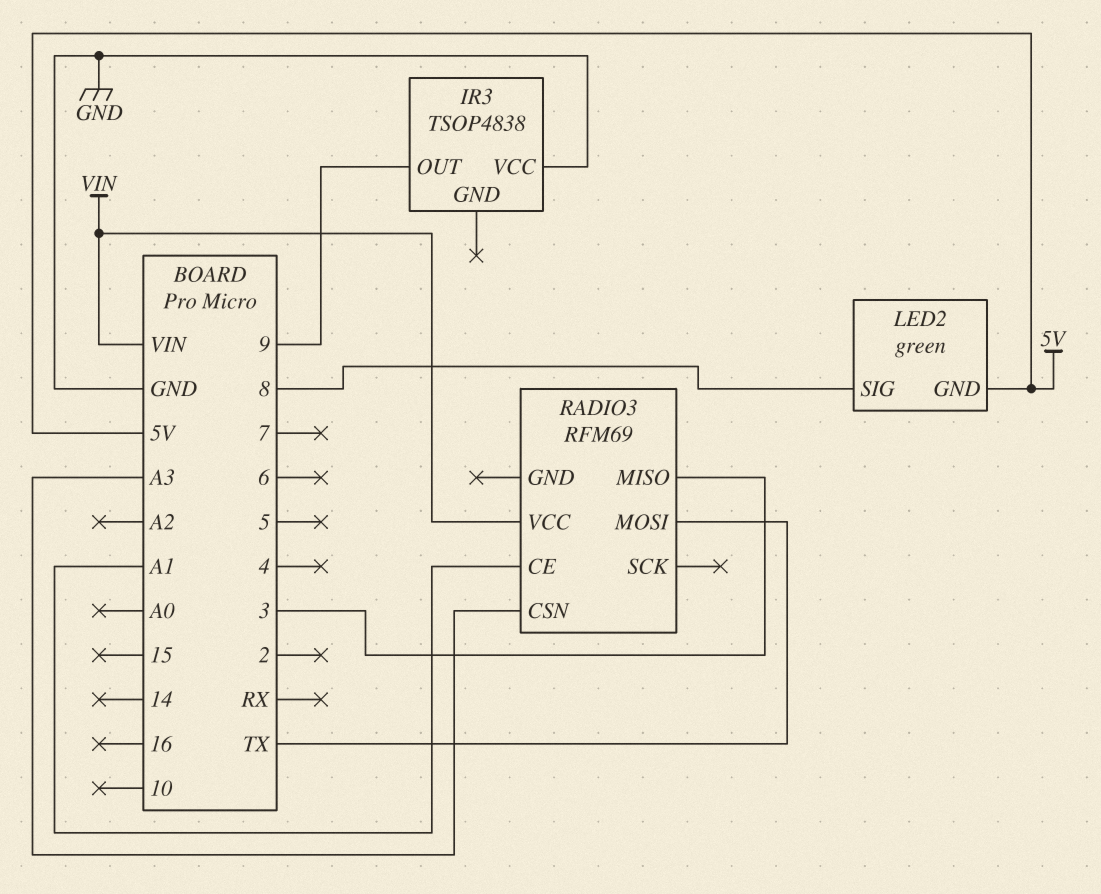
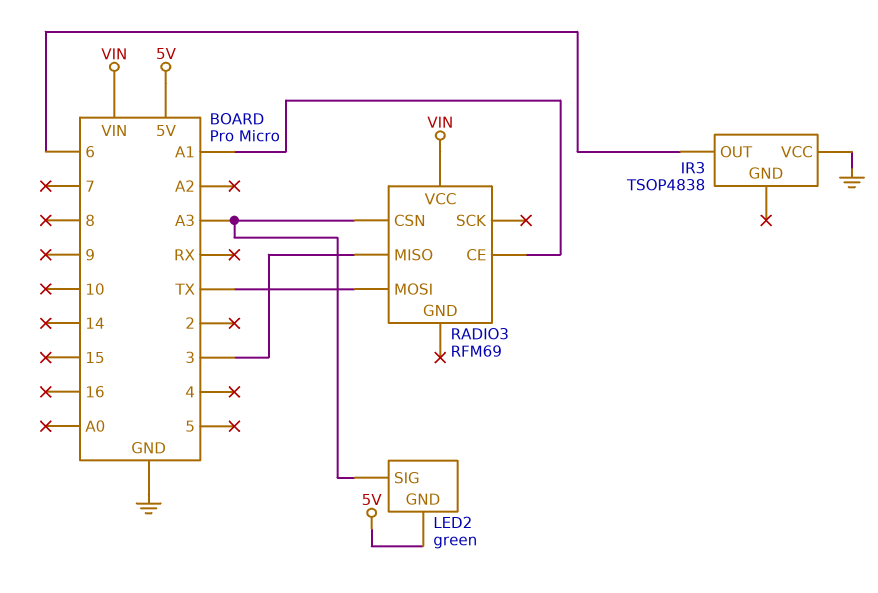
IR3 pin OUT: 9 -> 6
LED2 pin SIG: 8 -> A3

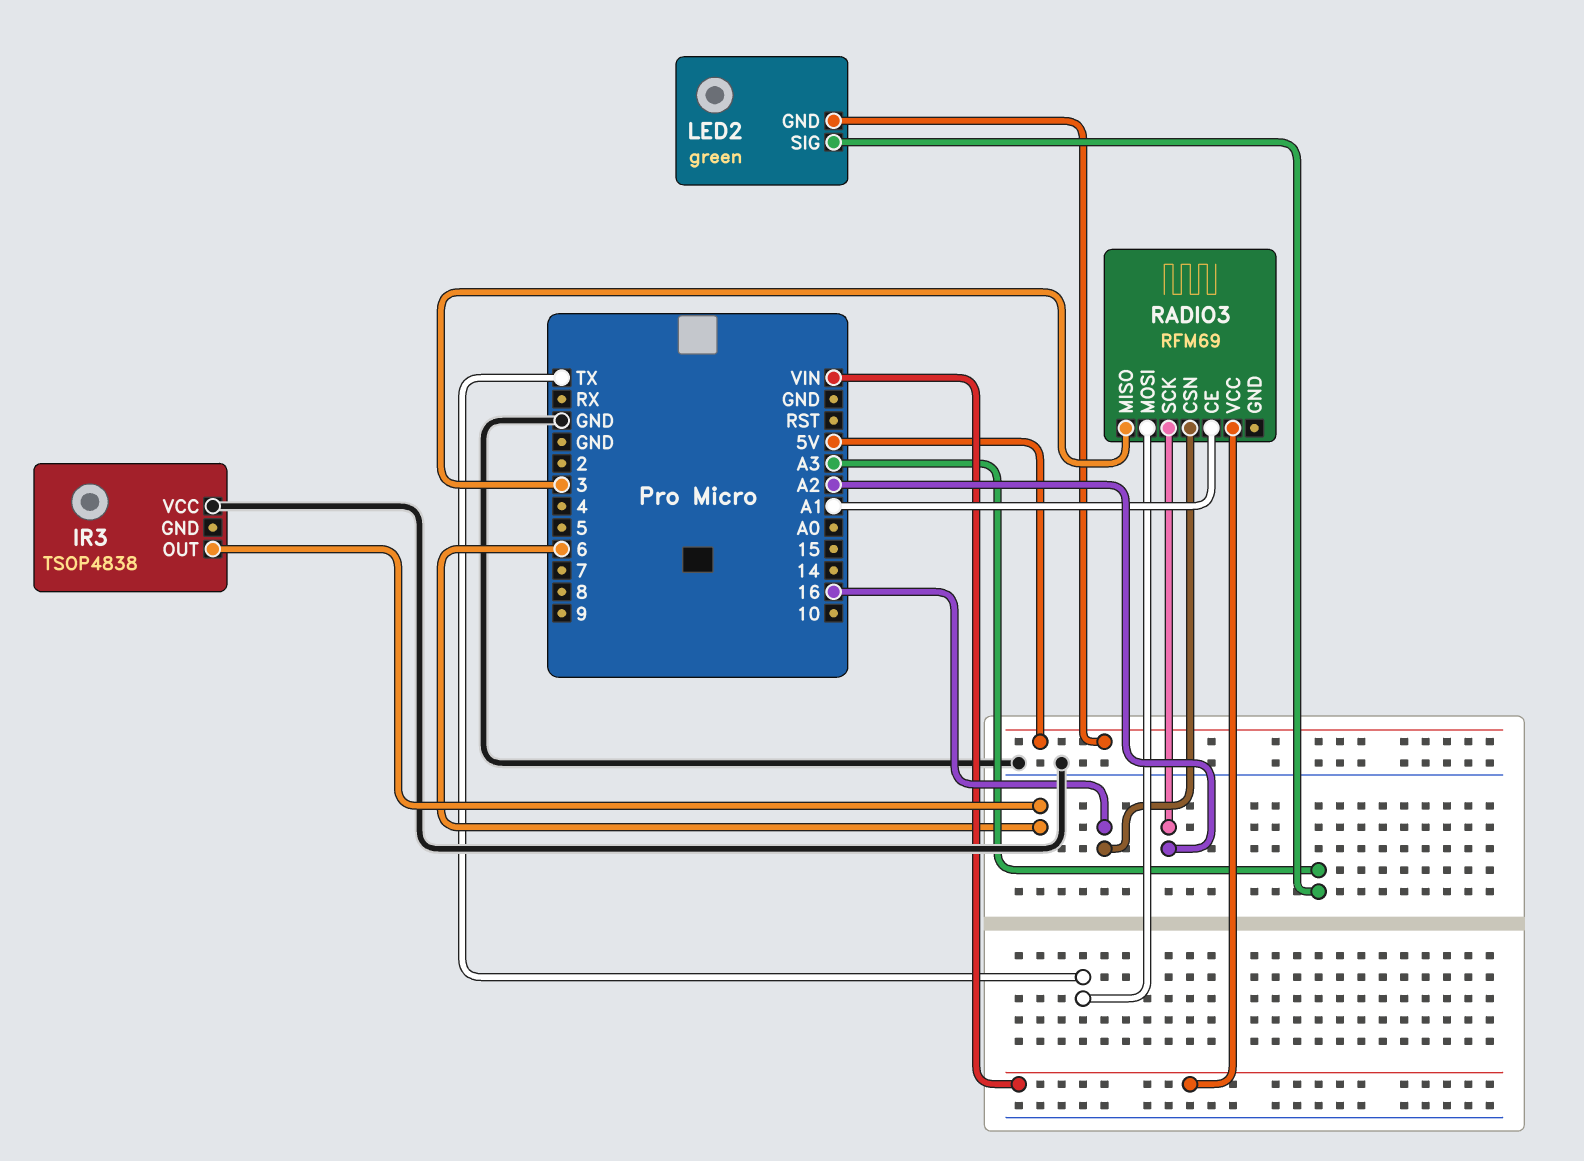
RADIO3 pin CSN: A3 -> 16
RADIO3 pin SCK: none -> A2

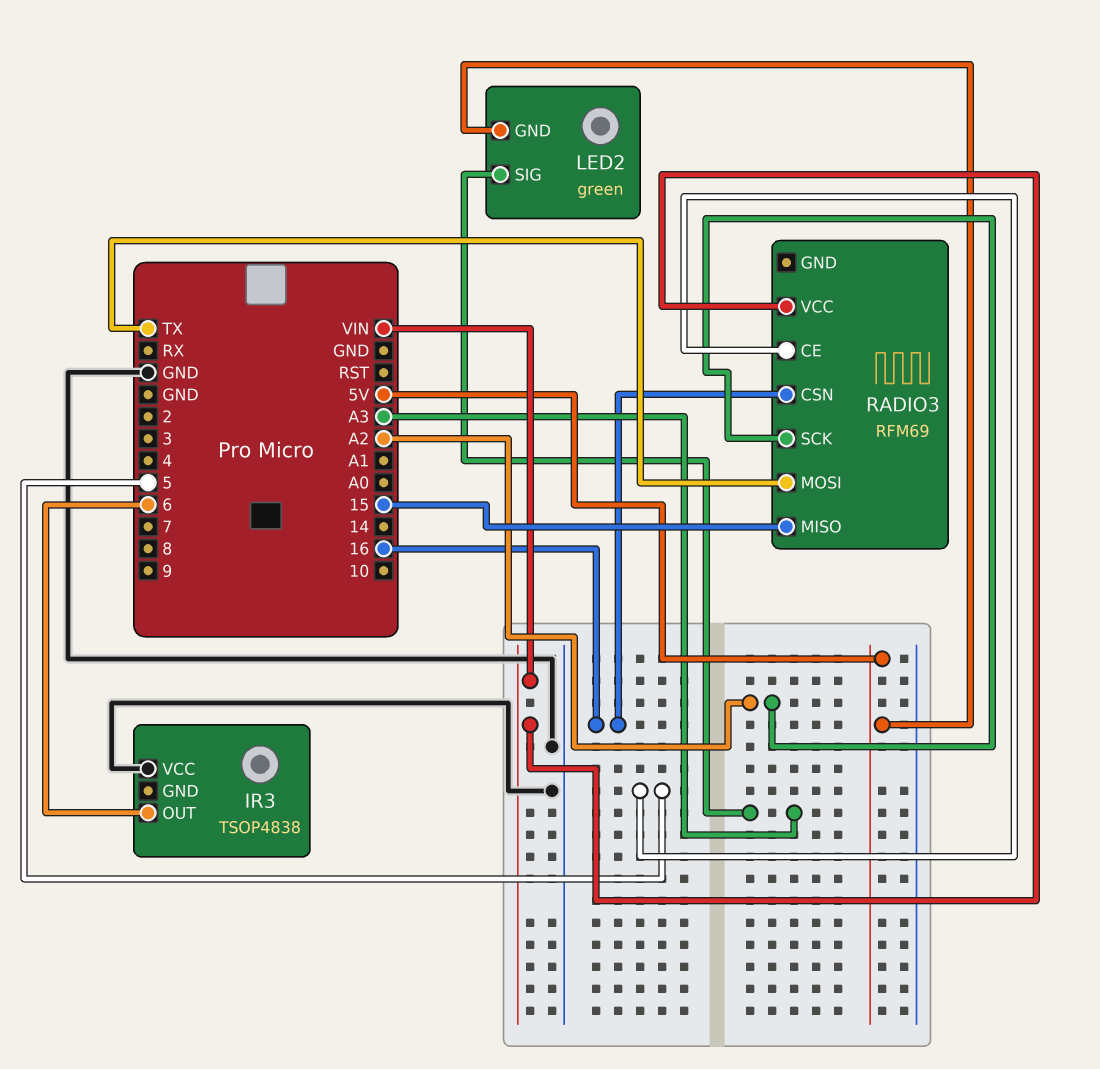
RADIO3 pin CE: A1 -> 5
RADIO3 pin MISO: 3 -> 15

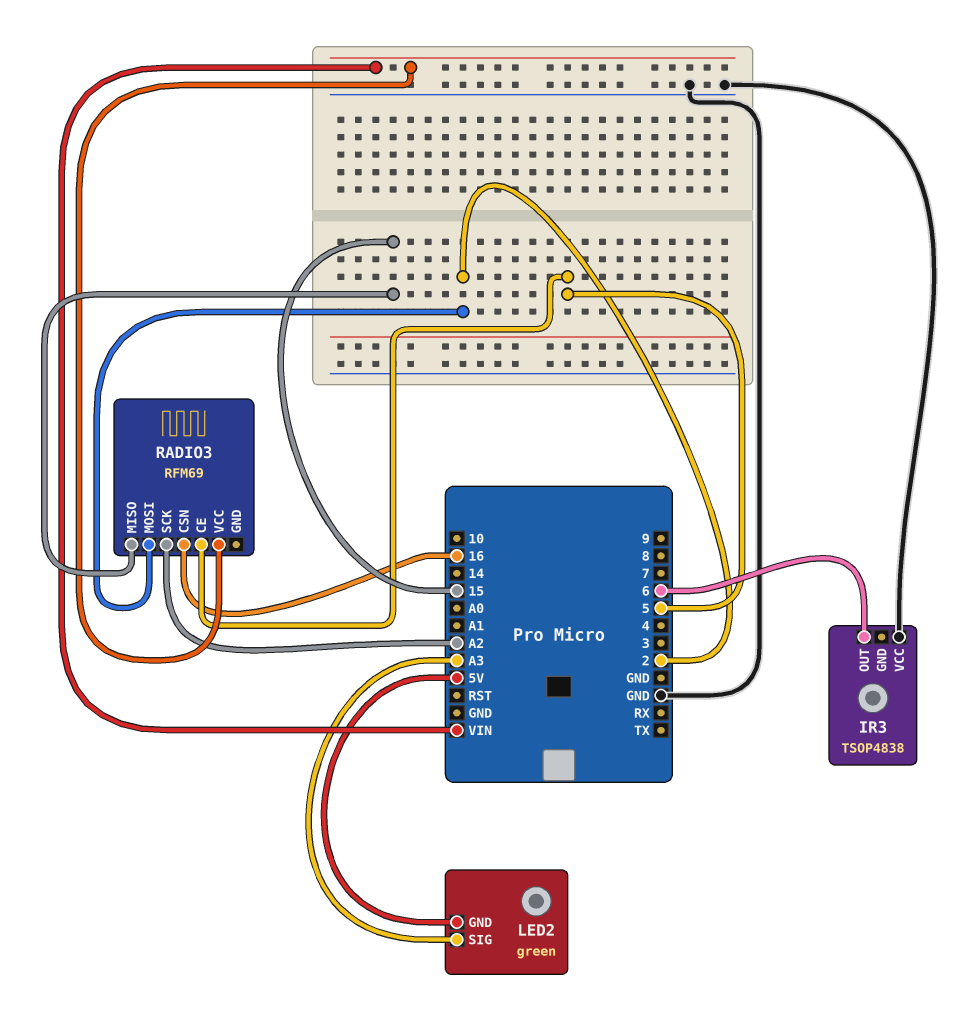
RADIO3 pin MOSI: TX -> 2

